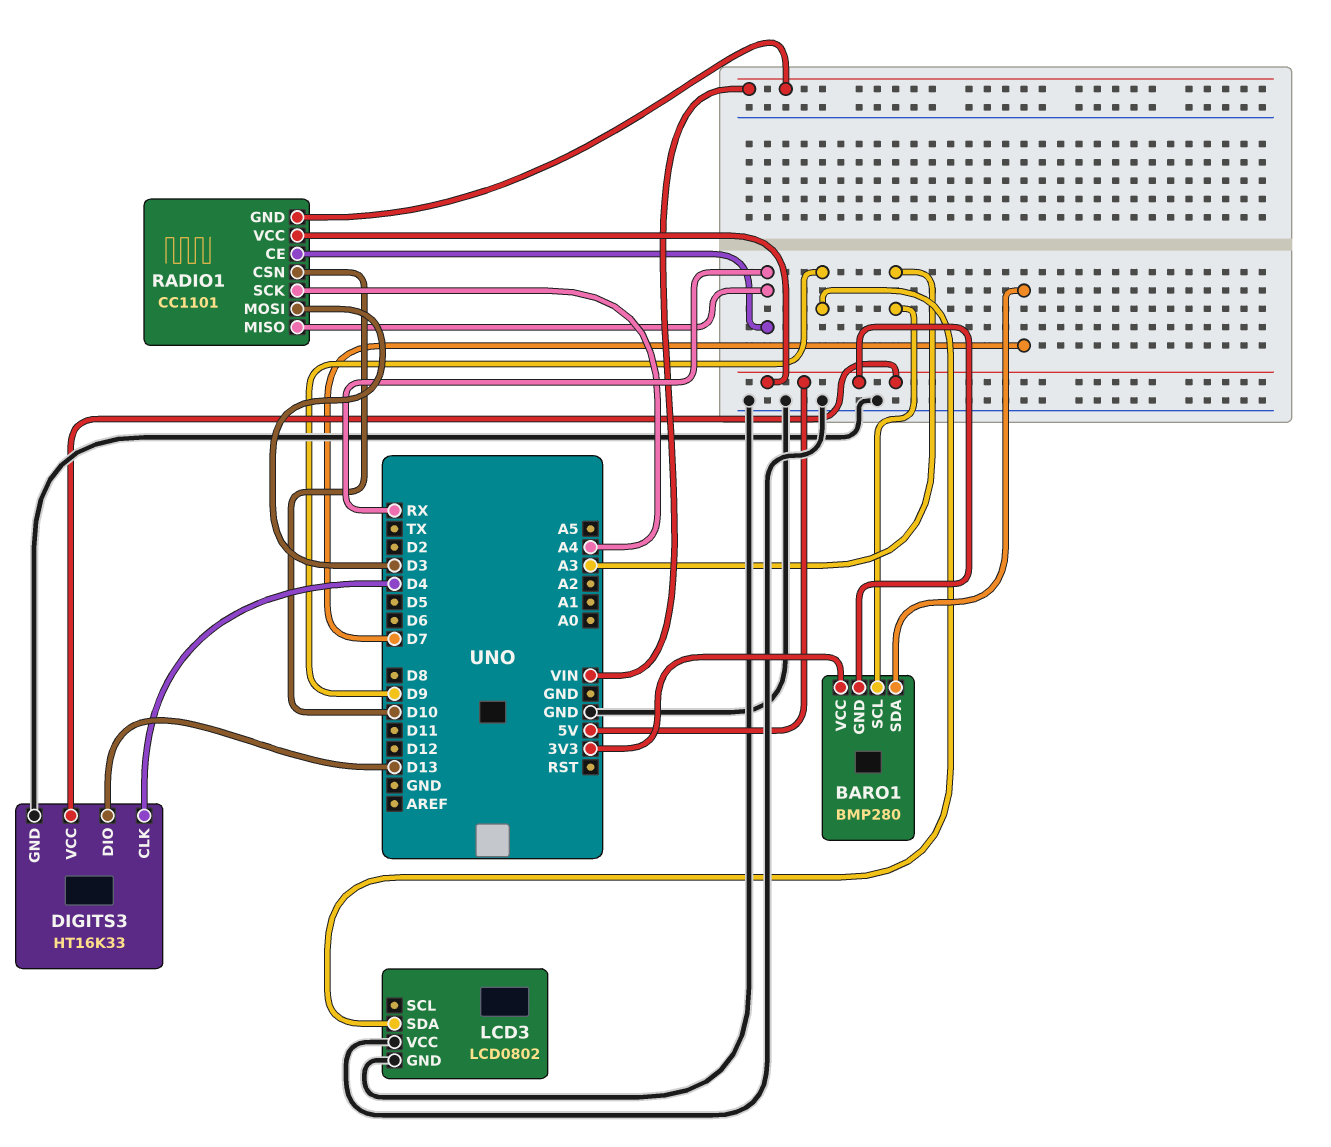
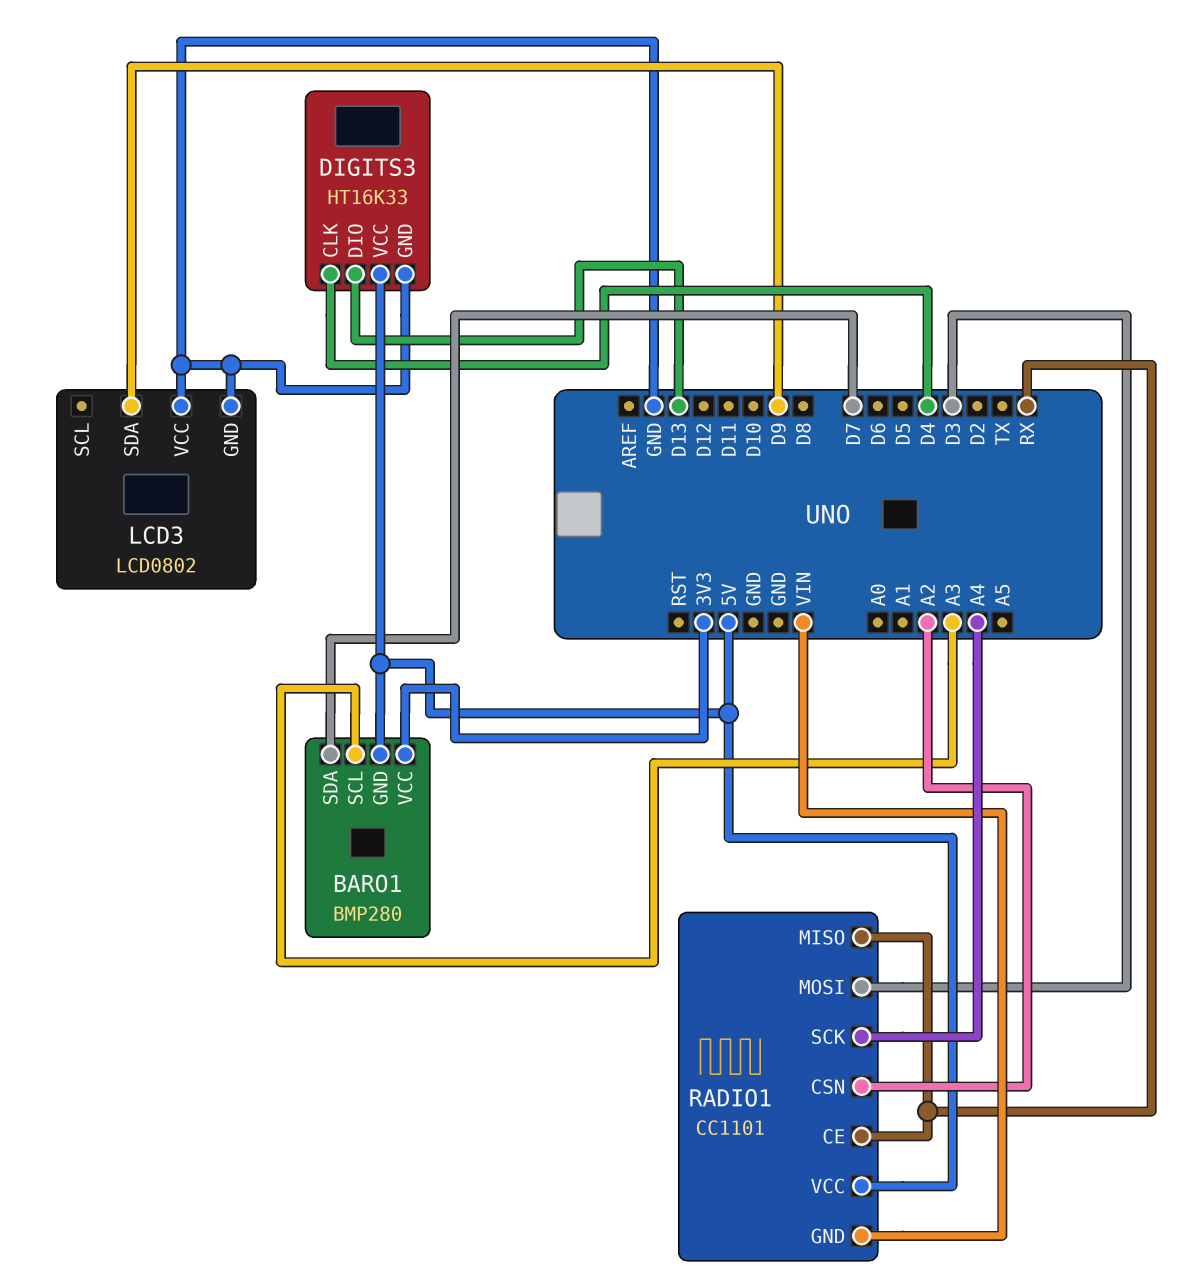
RADIO1 pin CSN: D10 -> A2

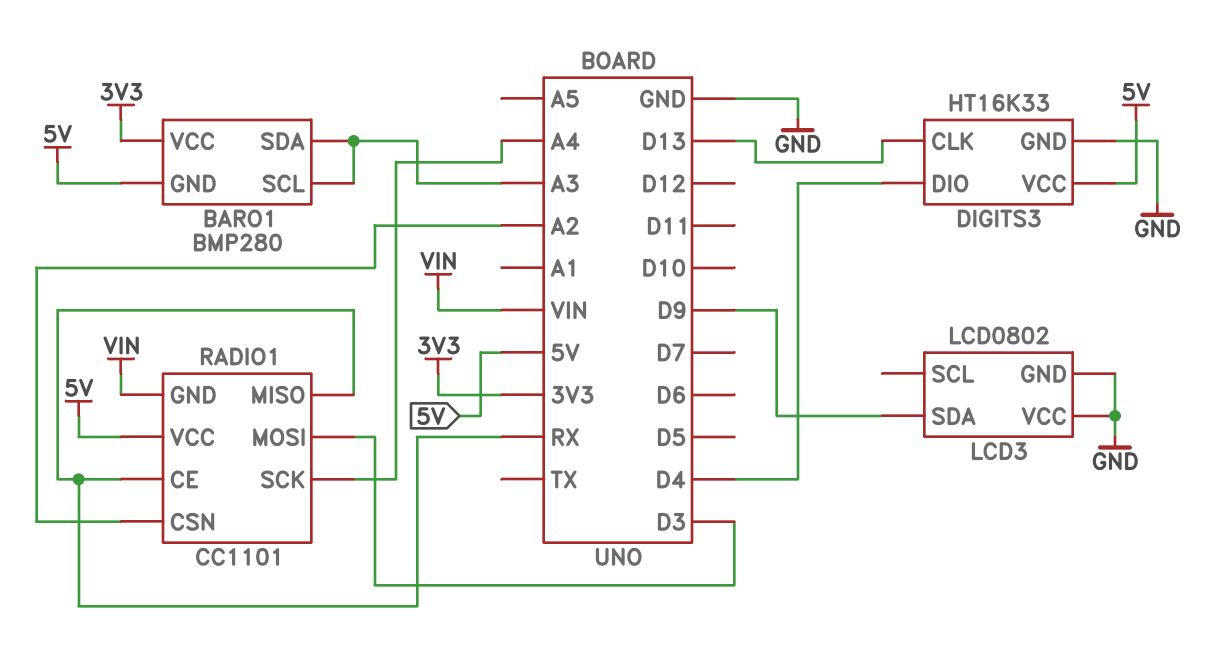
BARO1 pin SDA: D7 -> A3
DIGITS3 pin CLK: D4 -> D13
DIGITS3 pin DIO: D13 -> D4

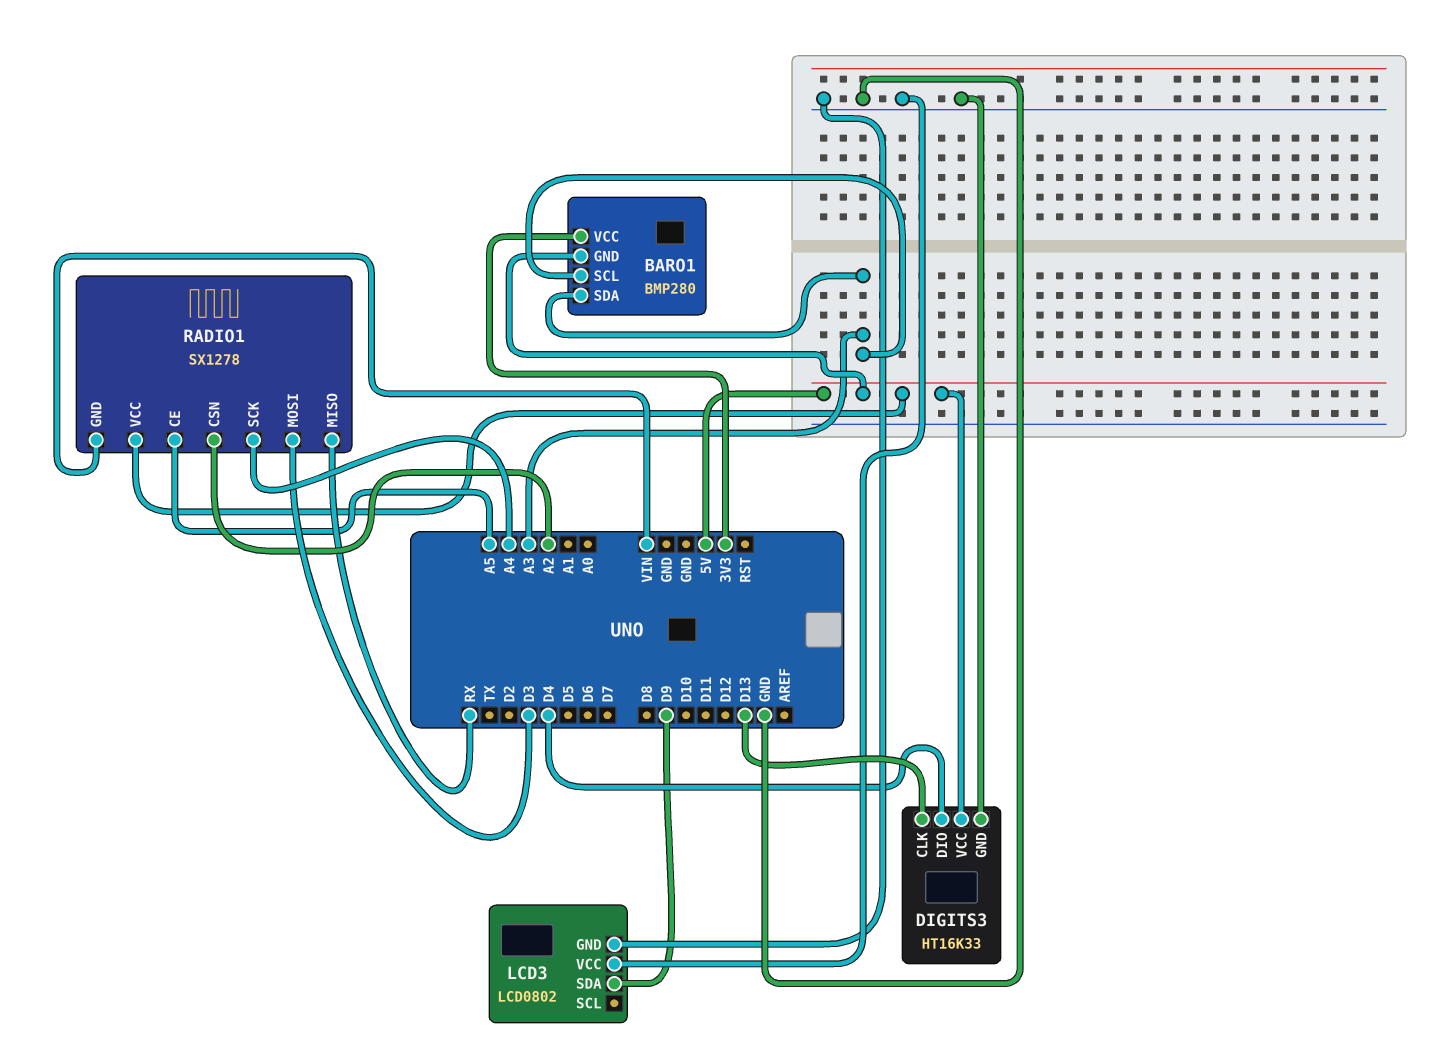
RADIO1: CC1101 -> SX1278
RADIO1 pin CE: RX -> A5

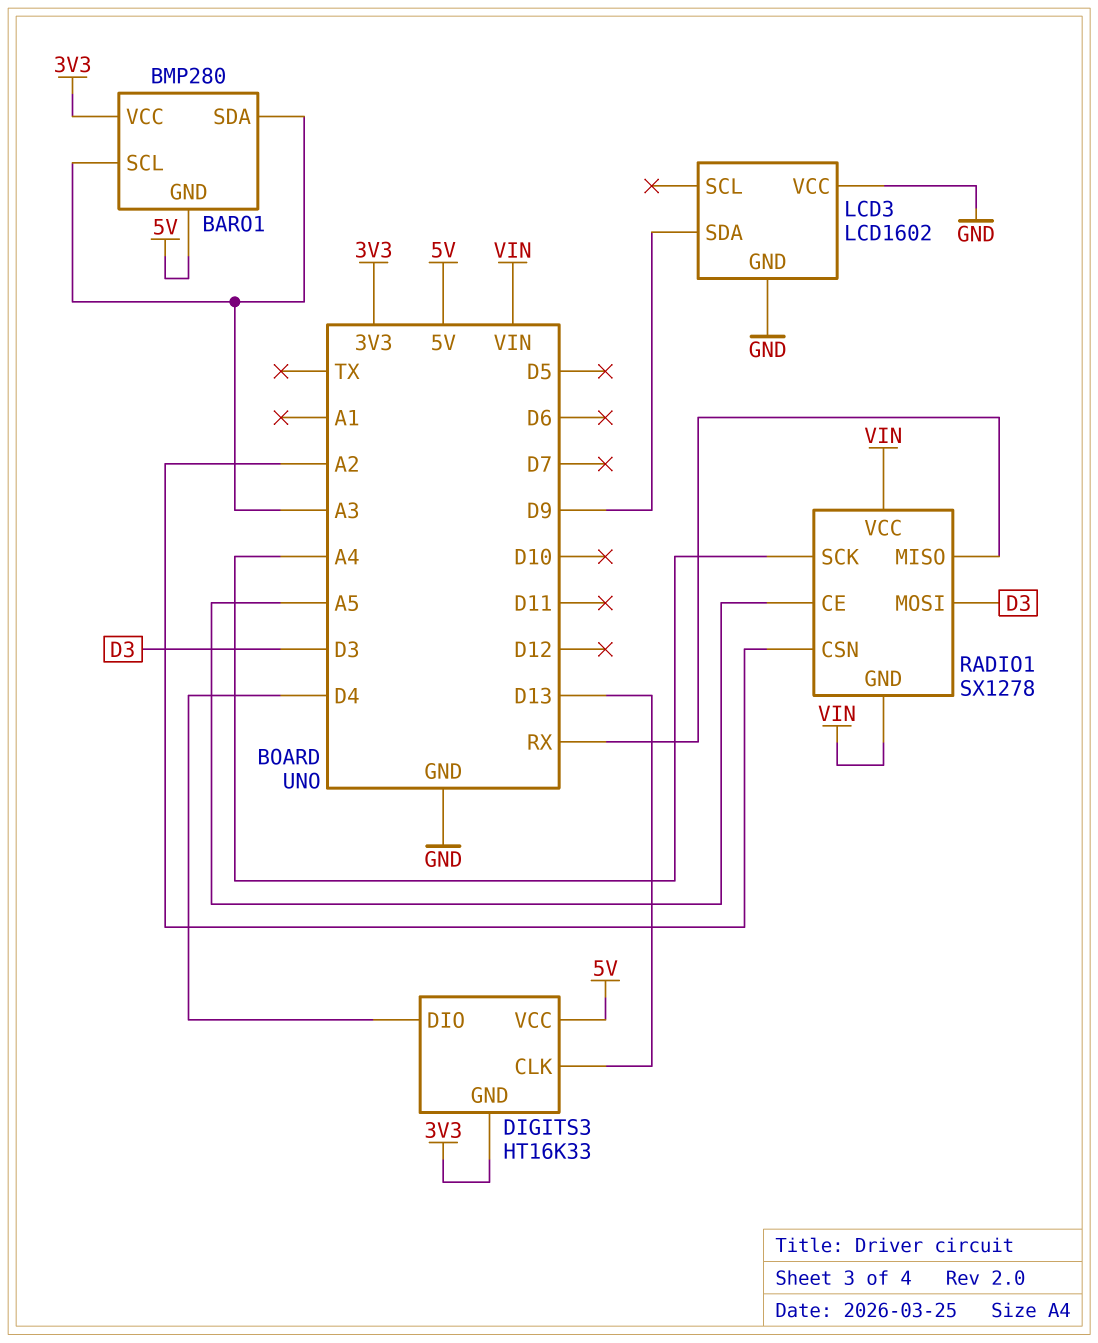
DIGITS3 pin GND: GND -> 3V3
LCD3: LCD0802 -> LCD1602
RADIO1 pin VCC: 5V -> VIN

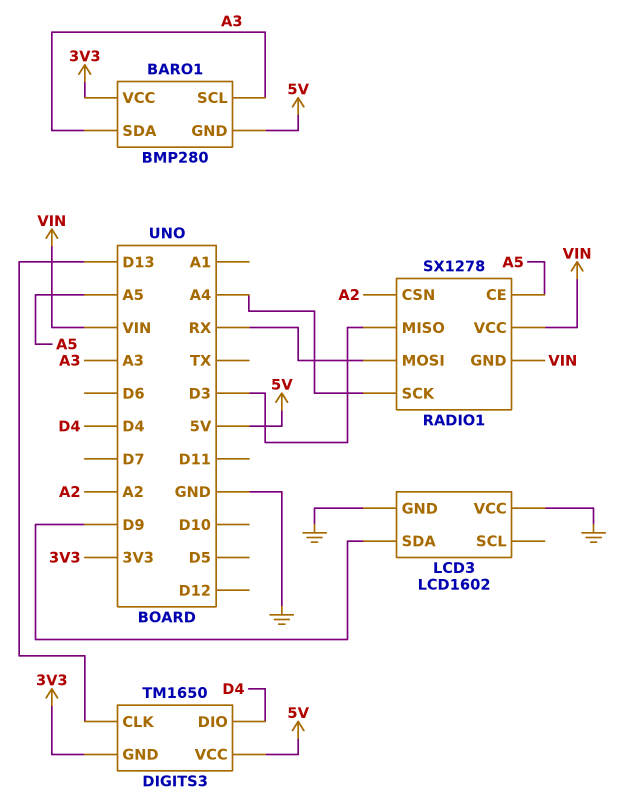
DIGITS3: HT16K33 -> TM1650
RADIO1 pin MISO: RX -> D3
RADIO1 pin MOSI: D3 -> RX

